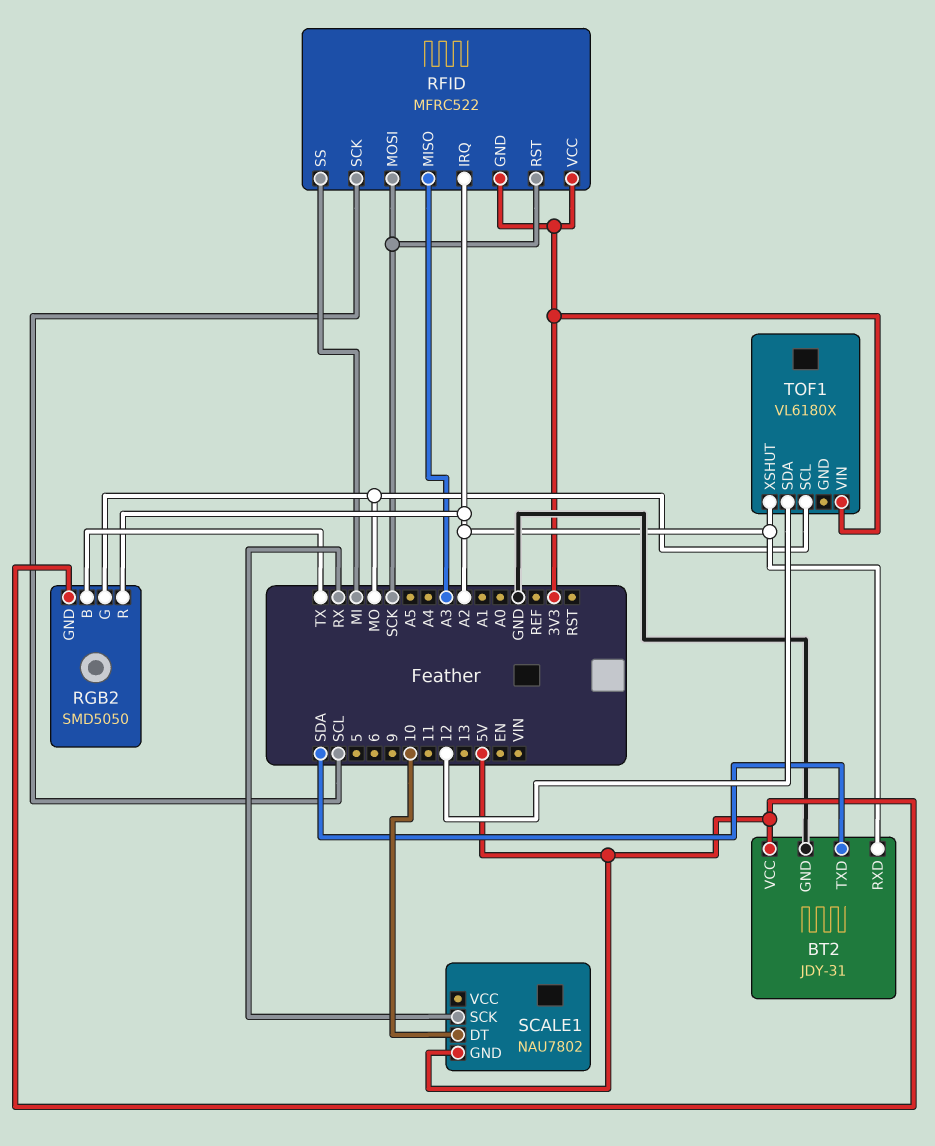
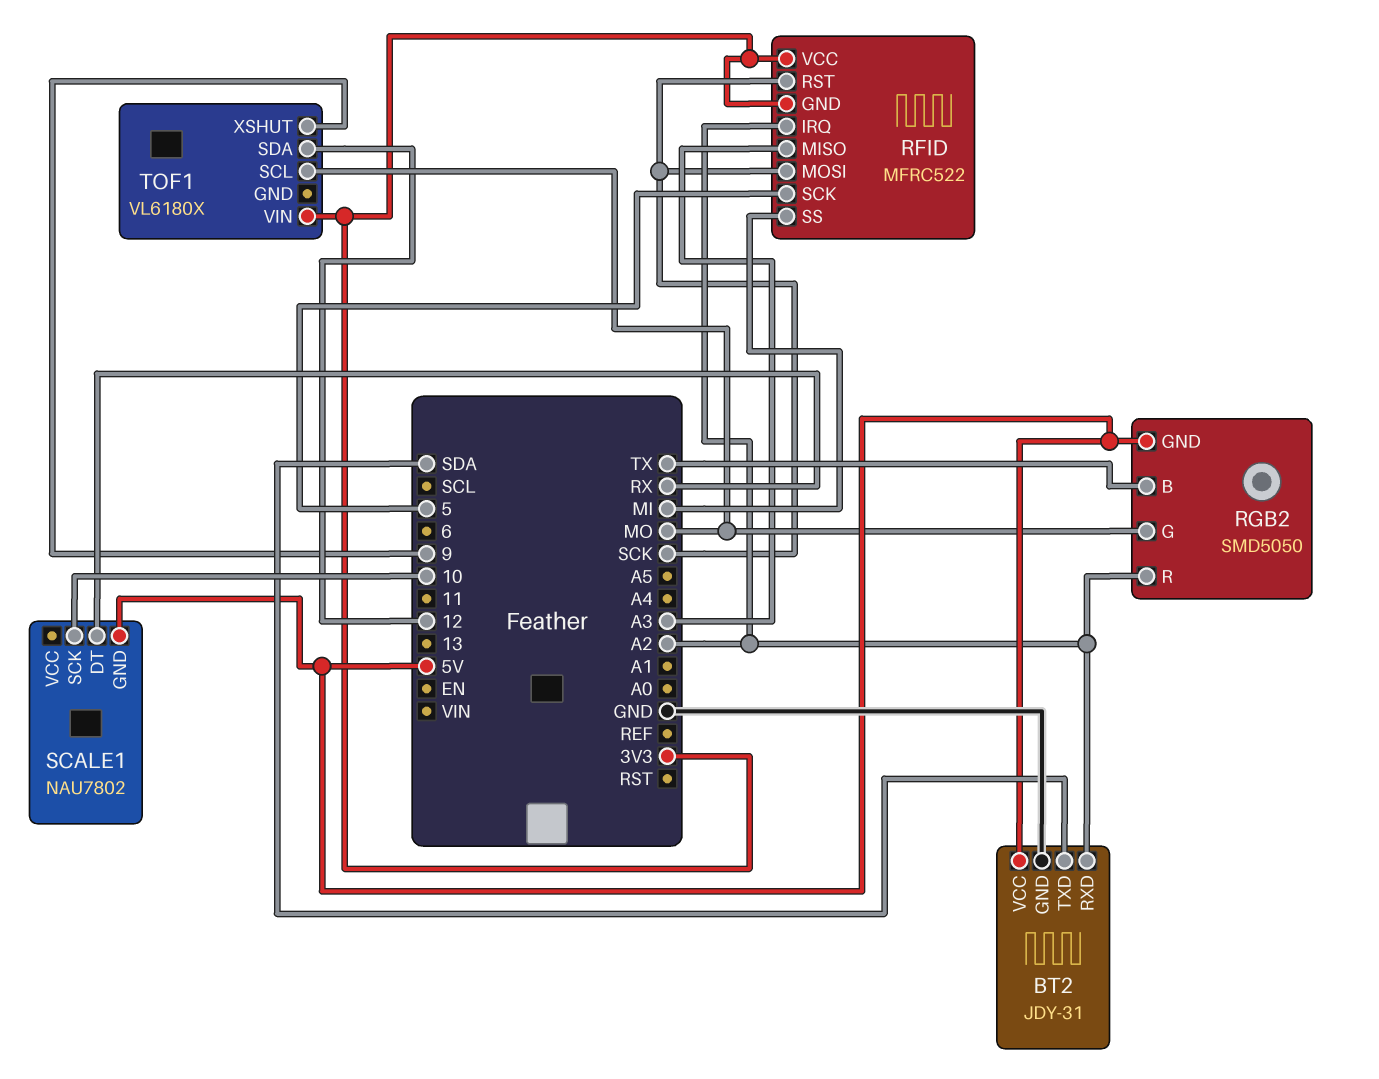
RFID pin SCK: SCL -> 5
SCALE1 pin DT: 10 -> RX
SCALE1 pin SCK: RX -> 10
TOF1 pin XSHUT: A2 -> 9

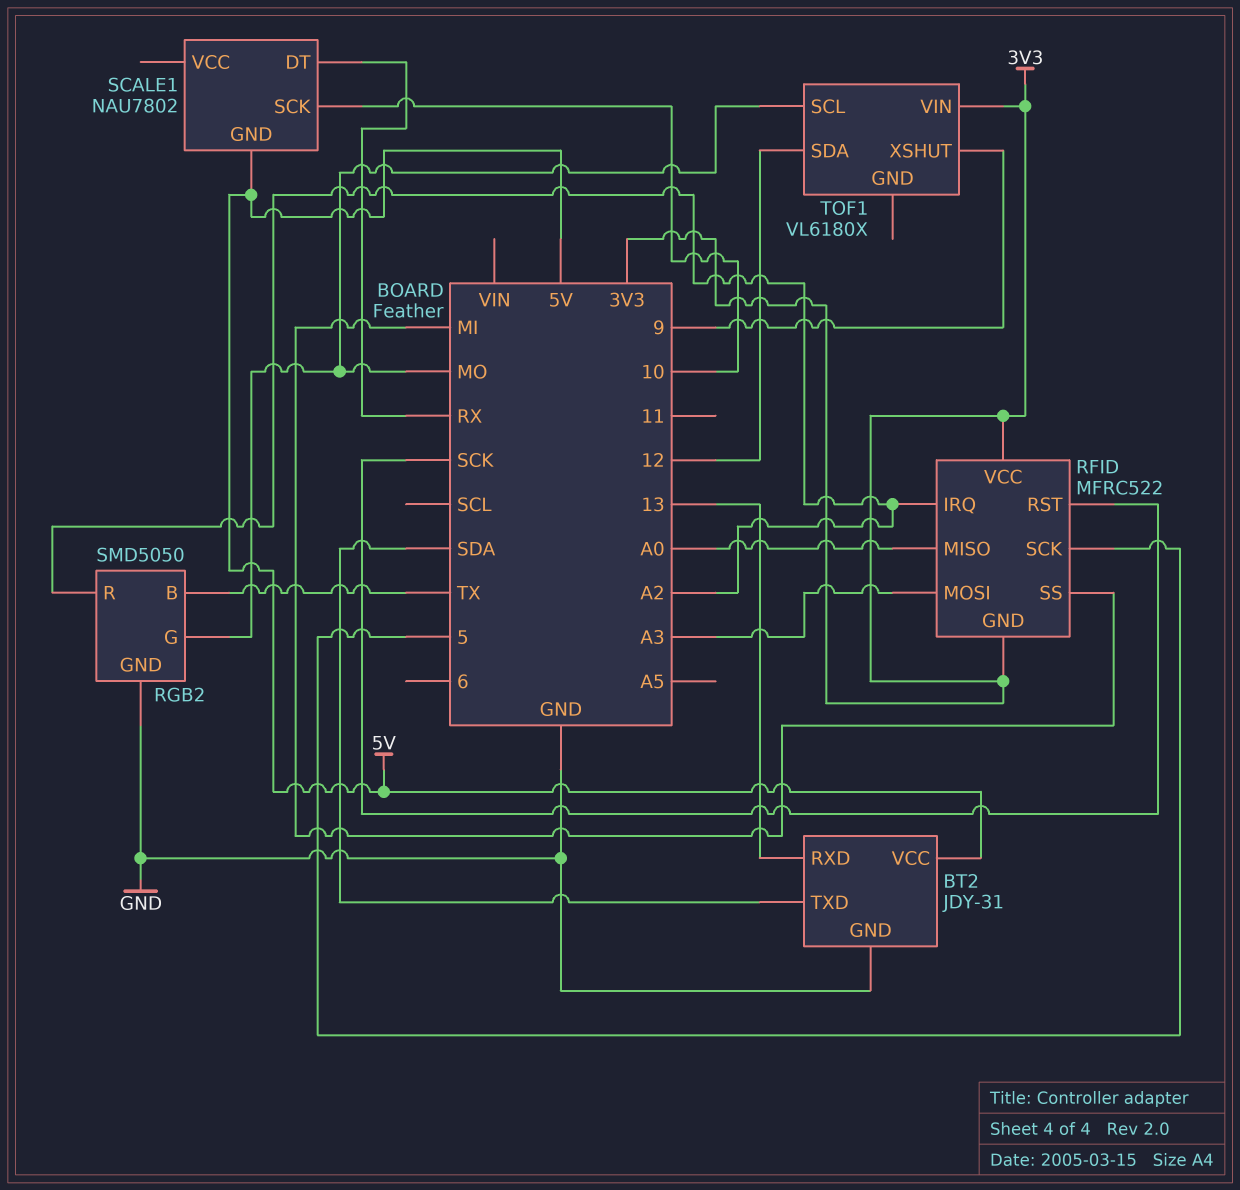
BT2 pin RXD: A2 -> 13
RFID pin MISO: A3 -> A0
RFID pin MOSI: SCK -> A3
RGB2 pin GND: 5V -> GND

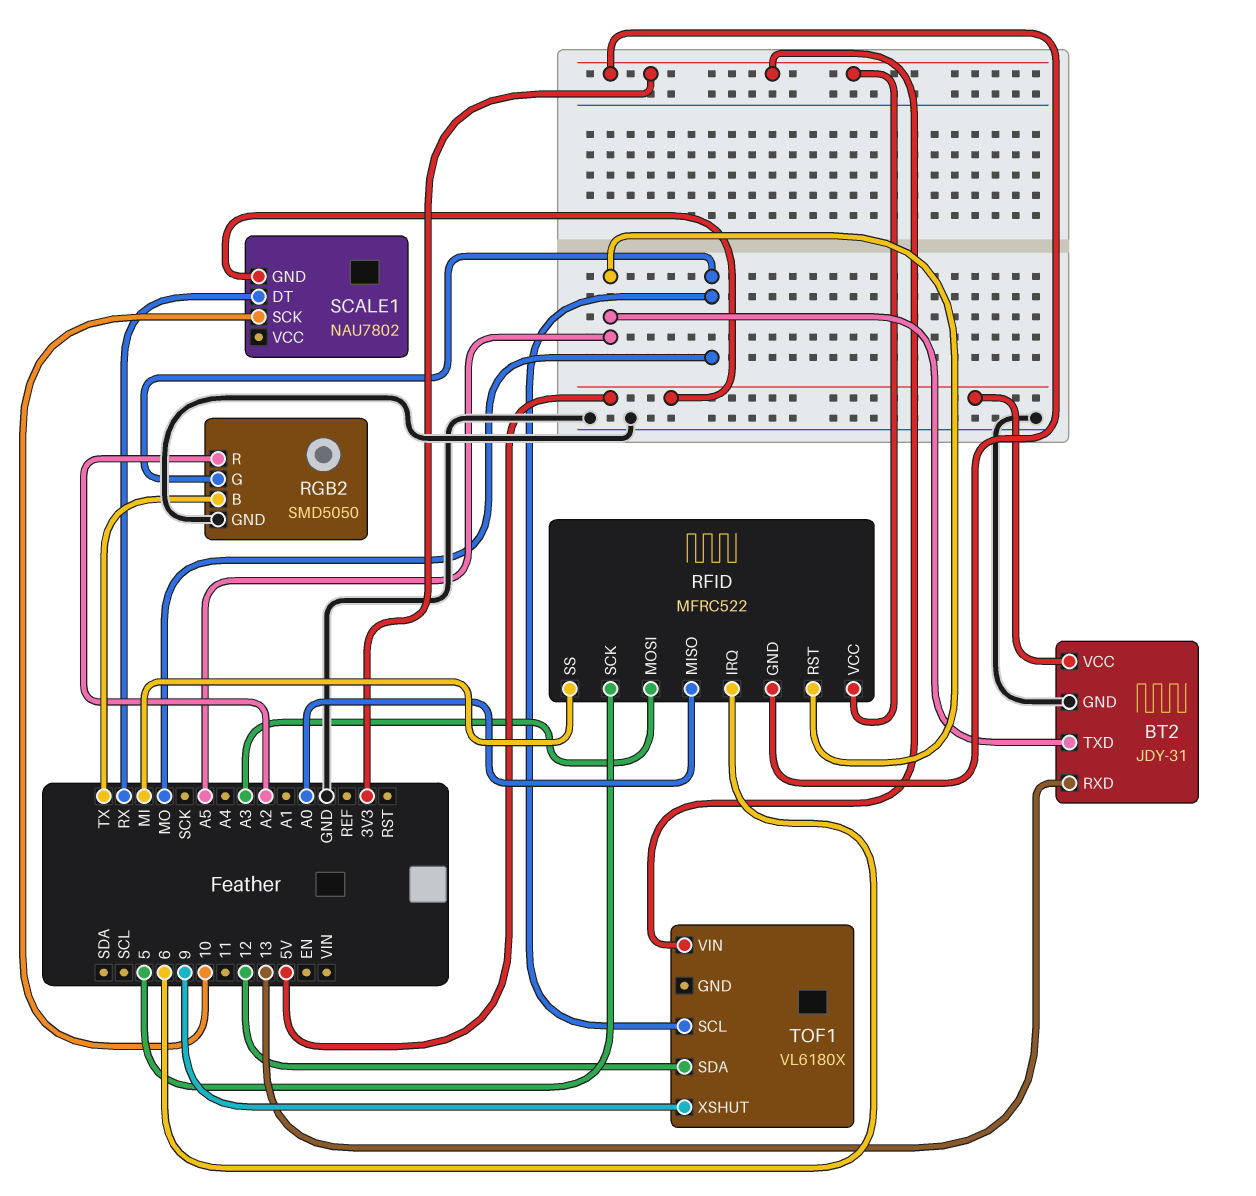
BT2 pin TXD: SDA -> A5
RFID pin IRQ: A2 -> 6
RFID pin RST: SCK -> A5

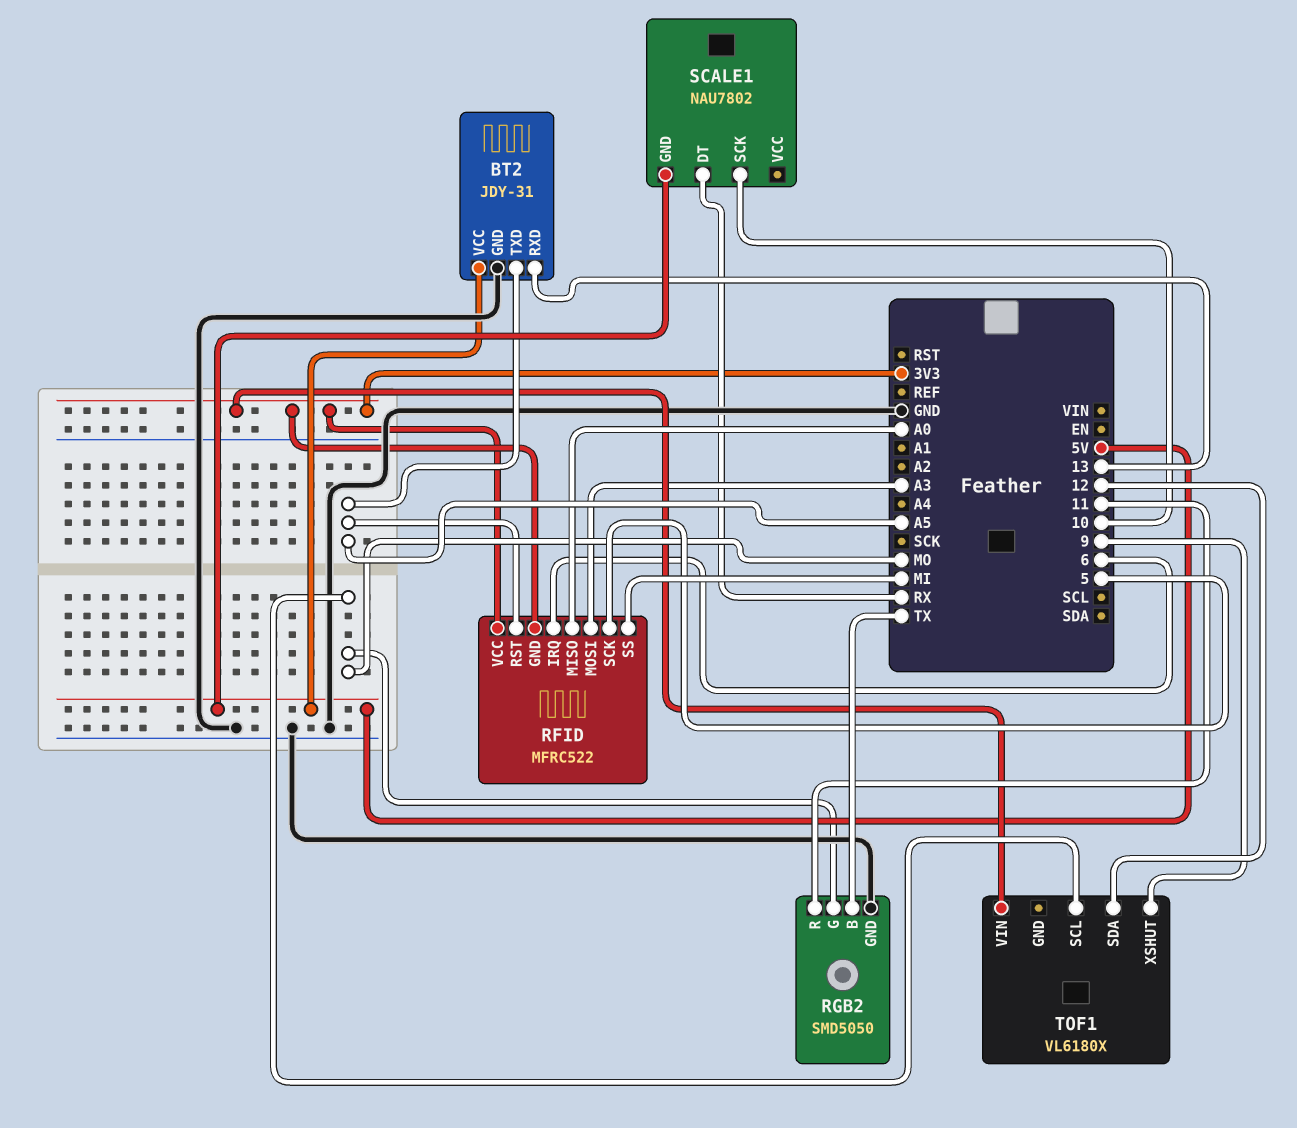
RGB2 pin R: A2 -> 11

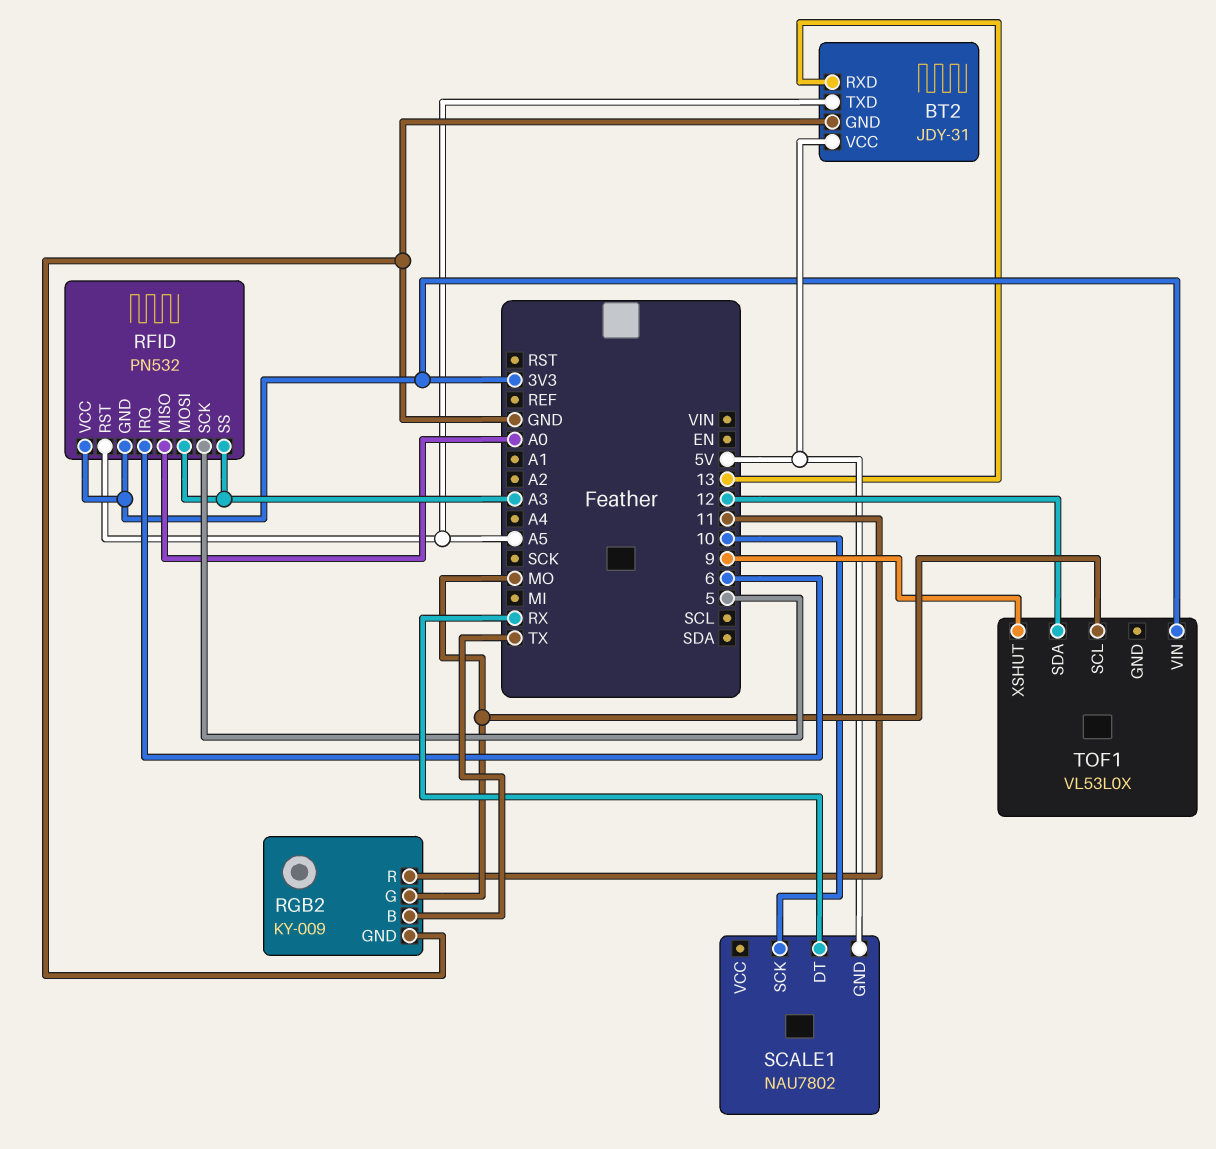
RFID: MFRC522 -> PN532
RFID pin SS: MI -> A3
RGB2: SMD5050 -> KY-009
TOF1: VL6180X -> VL53L0X

